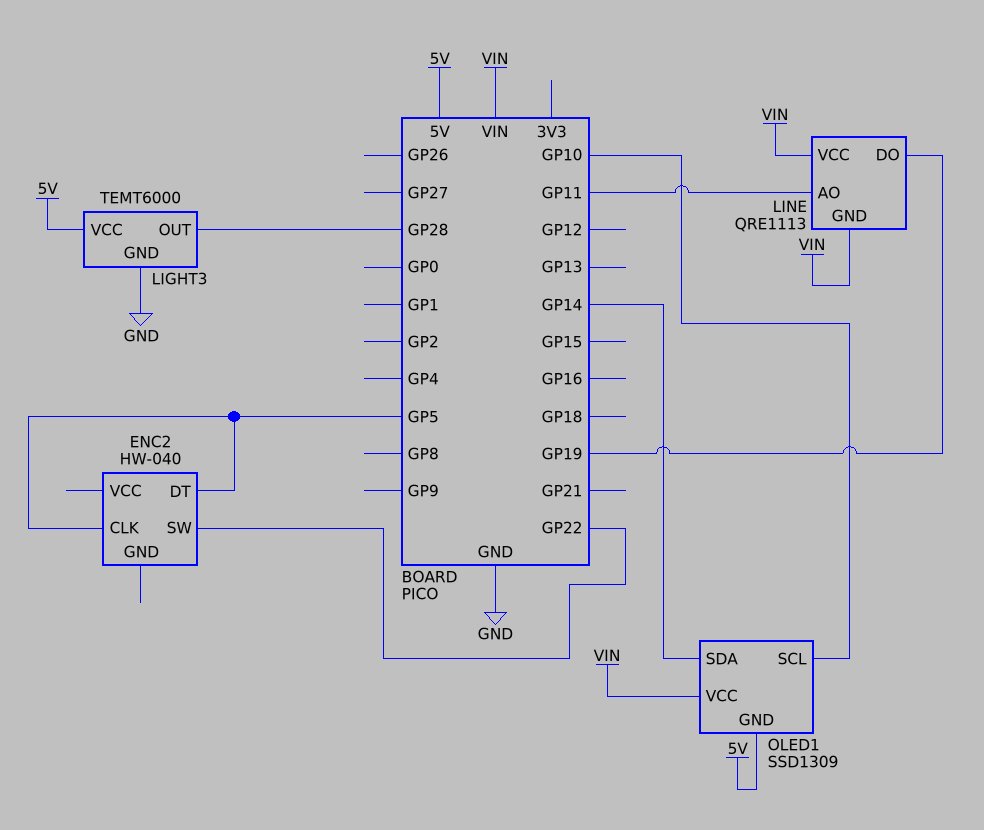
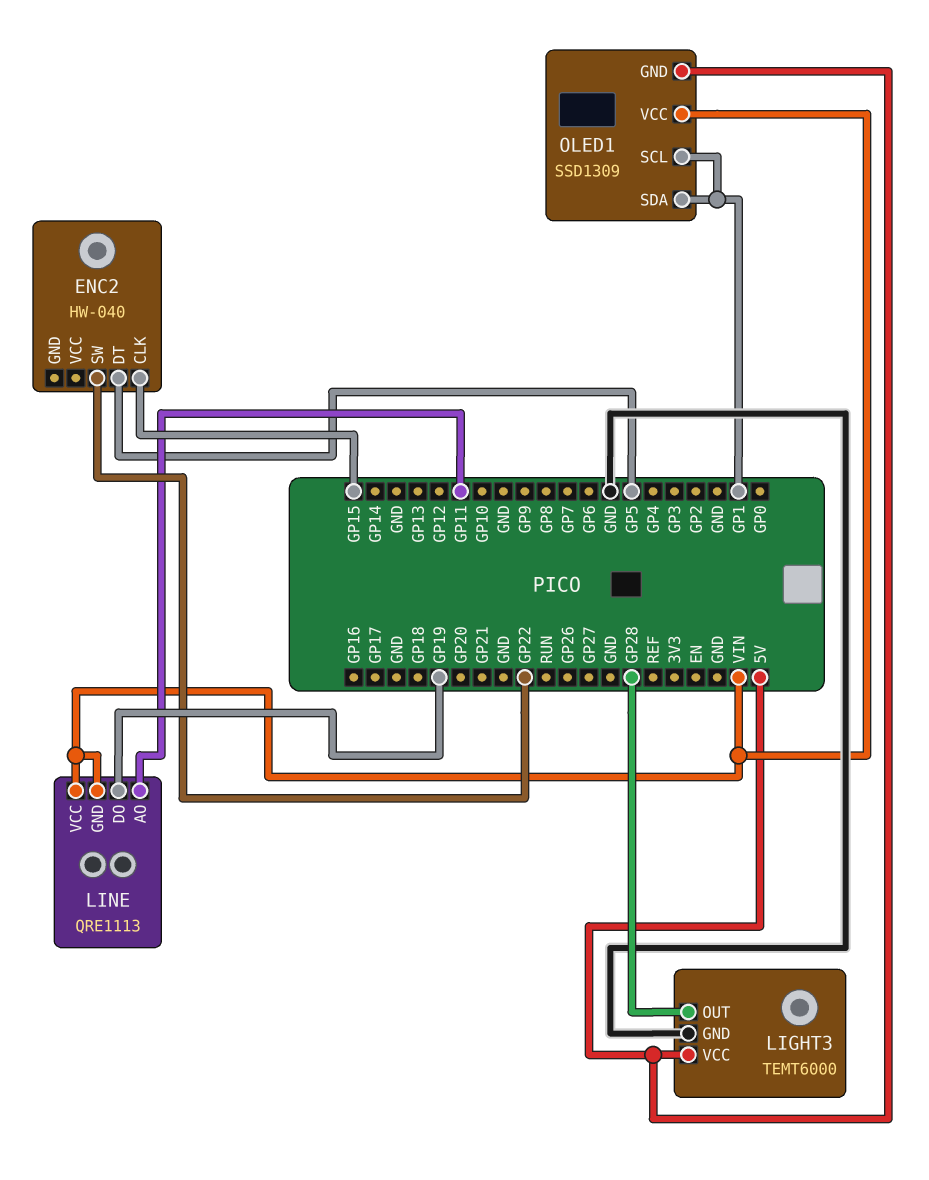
ENC2 pin CLK: GP5 -> GP15
OLED1 pin SCL: GP10 -> GP1
OLED1 pin SDA: GP14 -> GP1

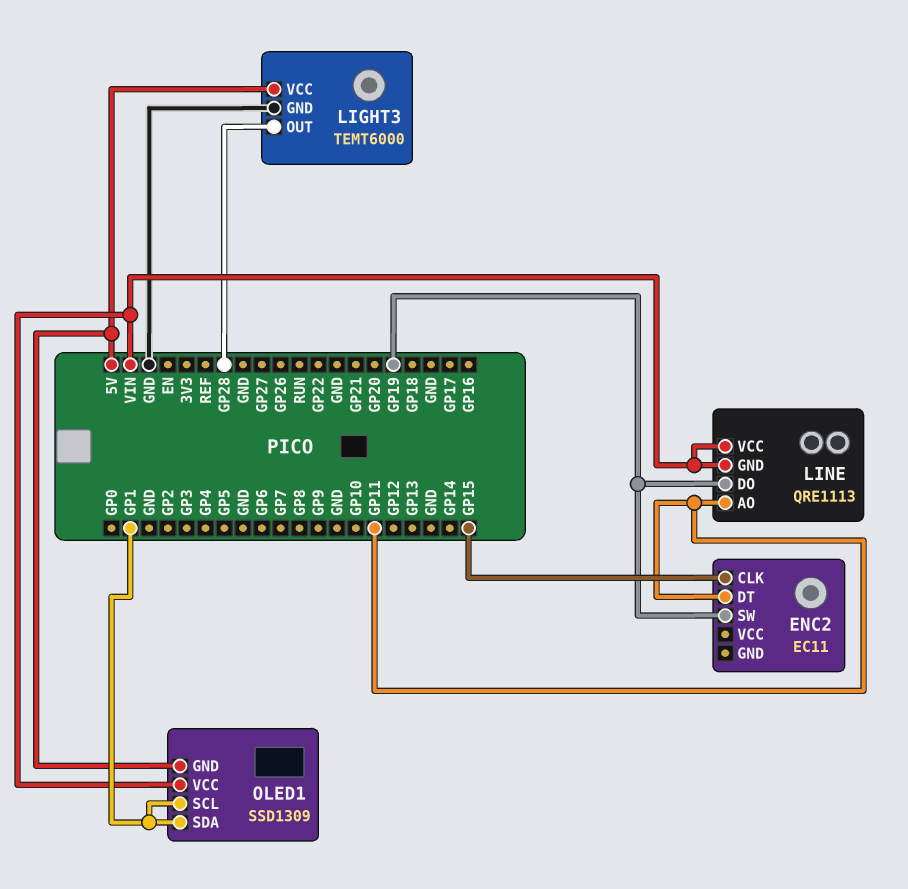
ENC2: HW-040 -> EC11
ENC2 pin DT: GP5 -> GP11
ENC2 pin SW: GP22 -> GP19

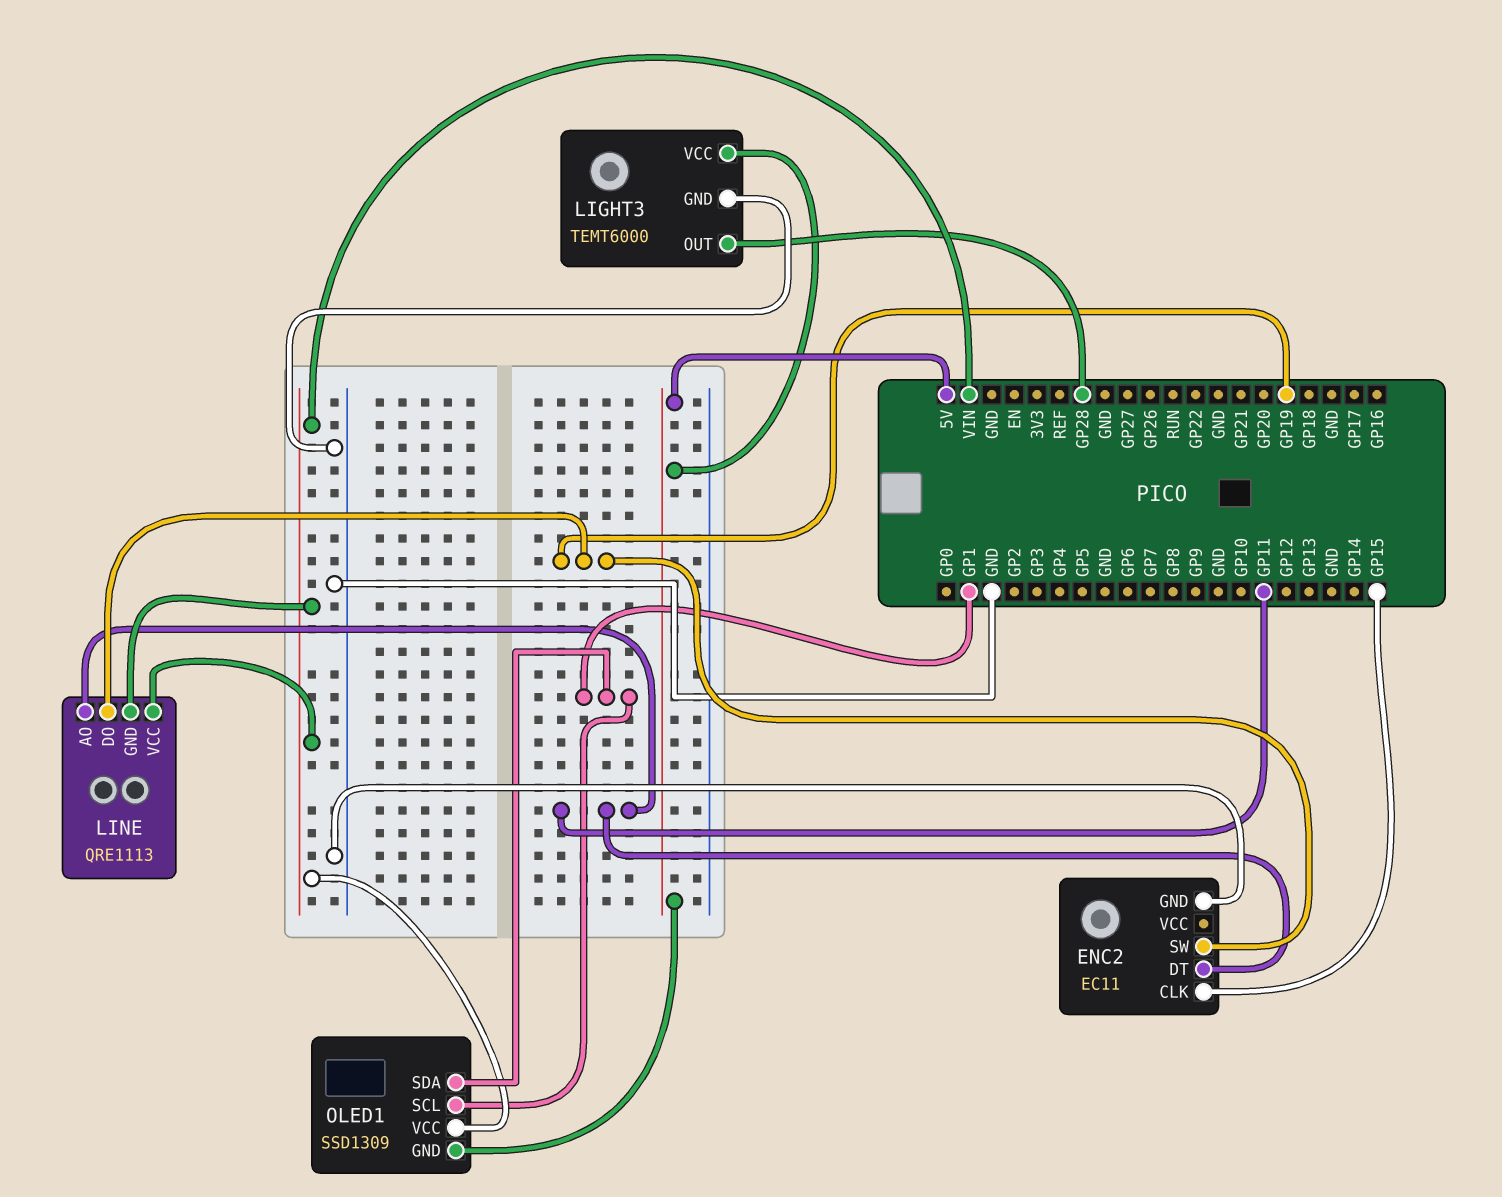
ENC2 pin GND: none -> GND

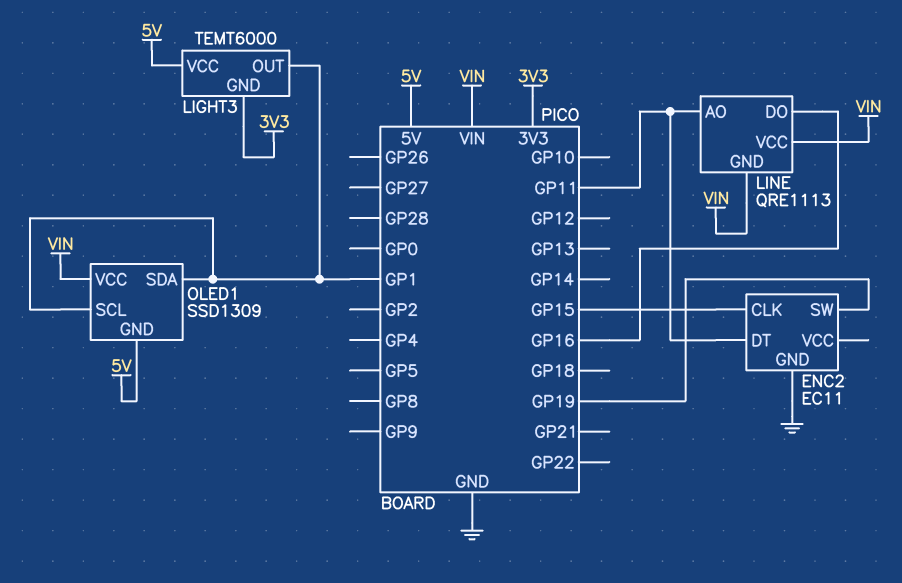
LIGHT3 pin GND: GND -> 3V3
LIGHT3 pin OUT: GP28 -> GP1
LINE pin DO: GP19 -> GP16

